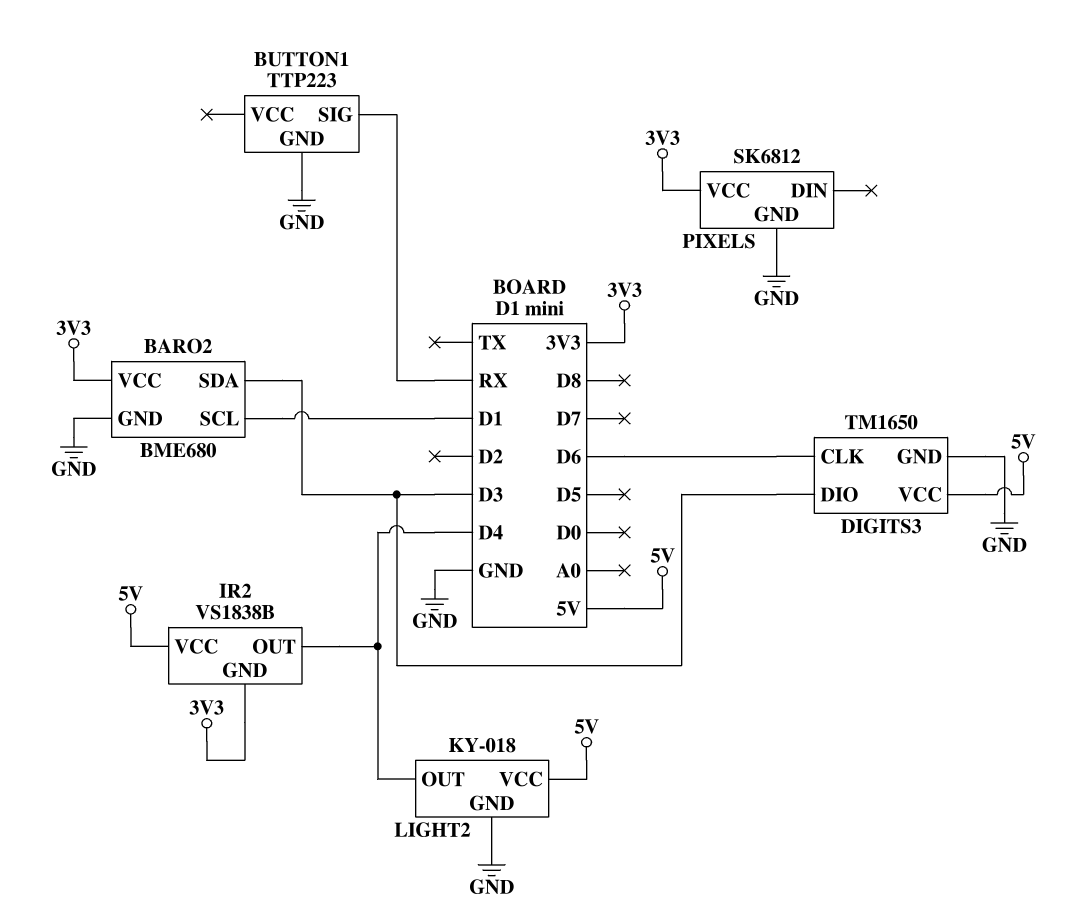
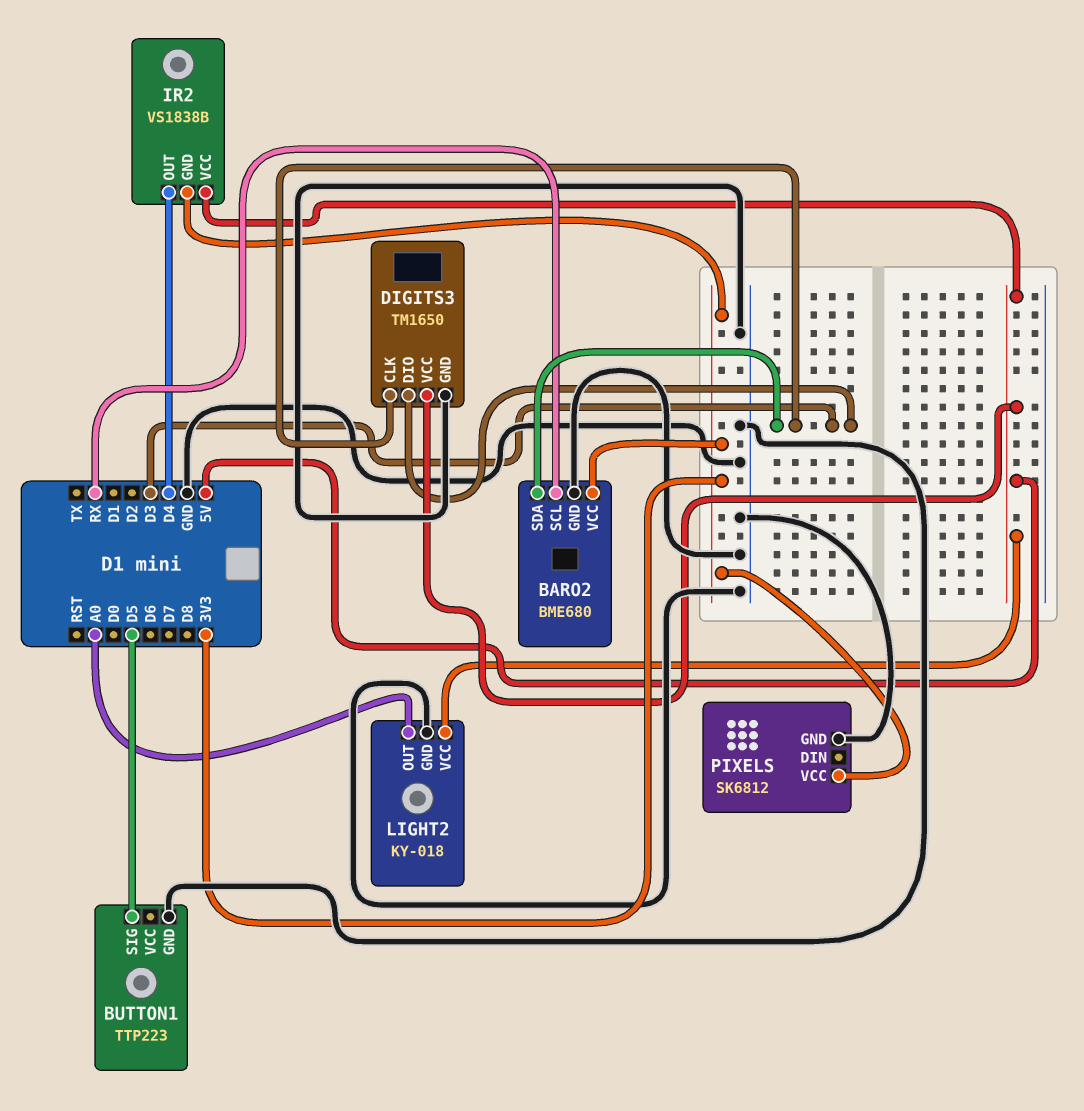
BARO2 pin SCL: D1 -> RX
BUTTON1 pin SIG: RX -> D5
DIGITS3 pin CLK: D6 -> D3
LIGHT2 pin OUT: D4 -> A0

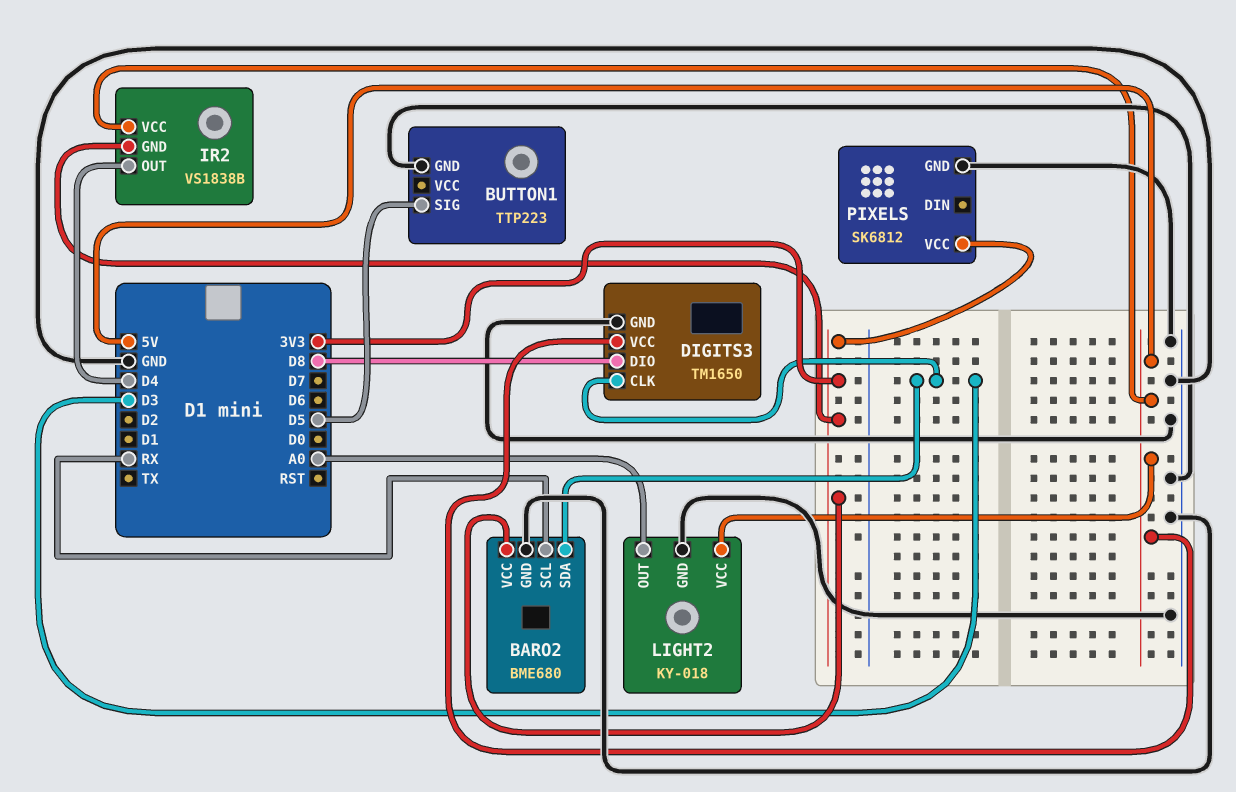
DIGITS3 pin DIO: D3 -> D8

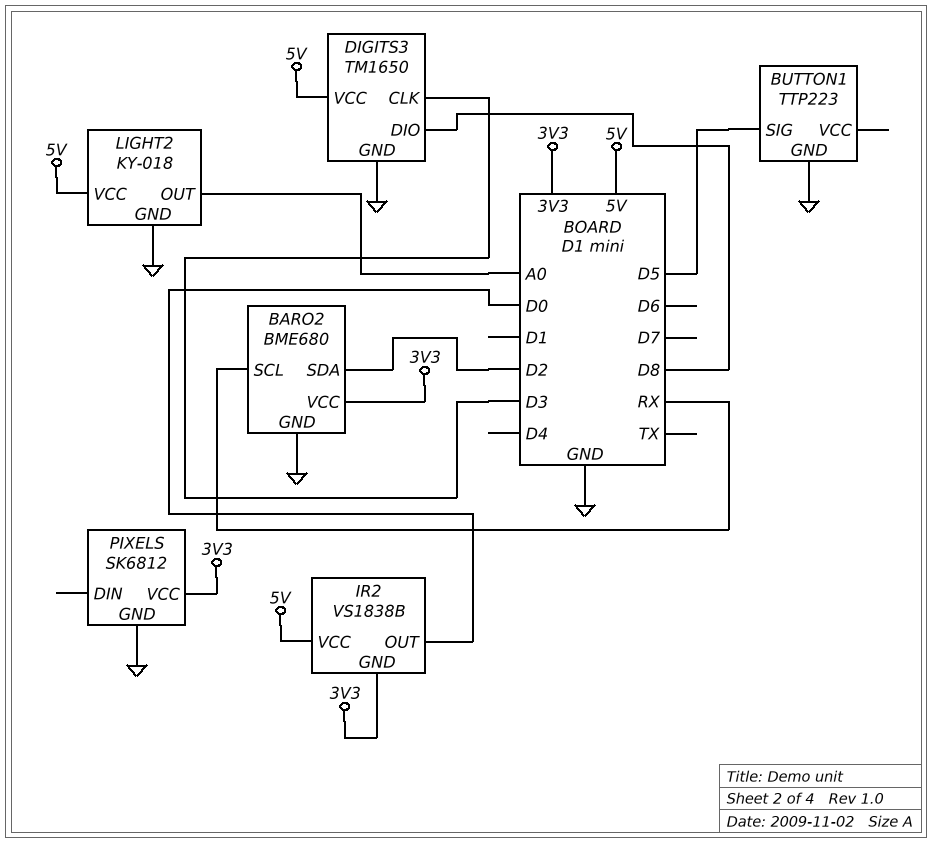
BARO2 pin SDA: D3 -> D2
IR2 pin OUT: D4 -> D0

